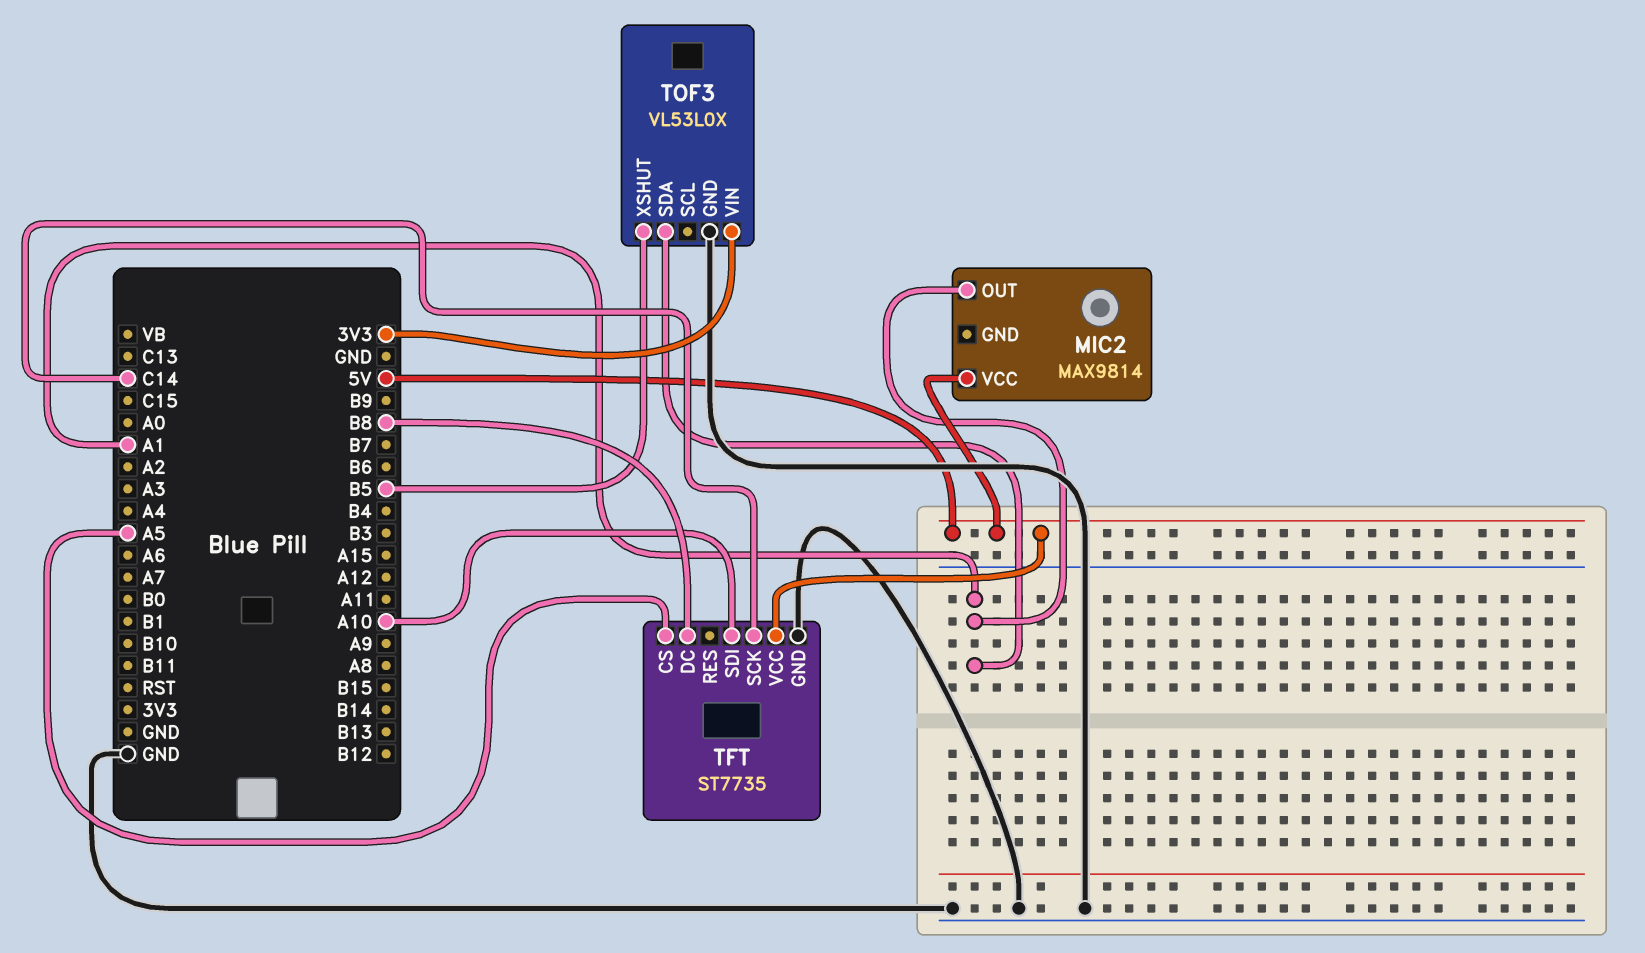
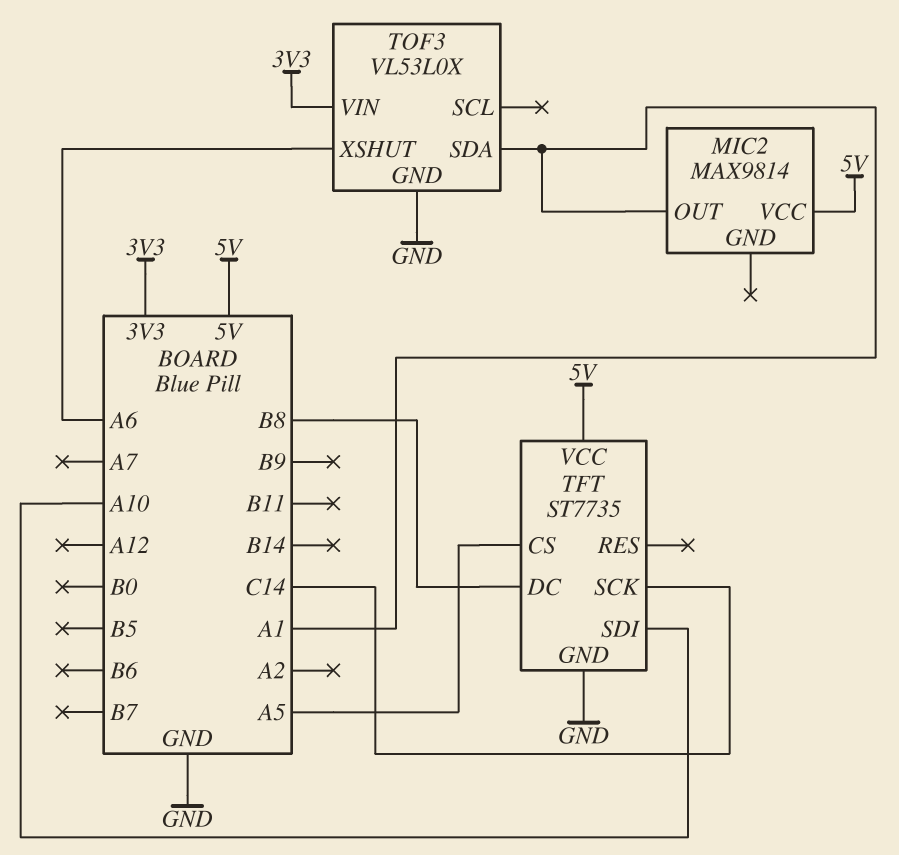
TOF3 pin XSHUT: B5 -> A6

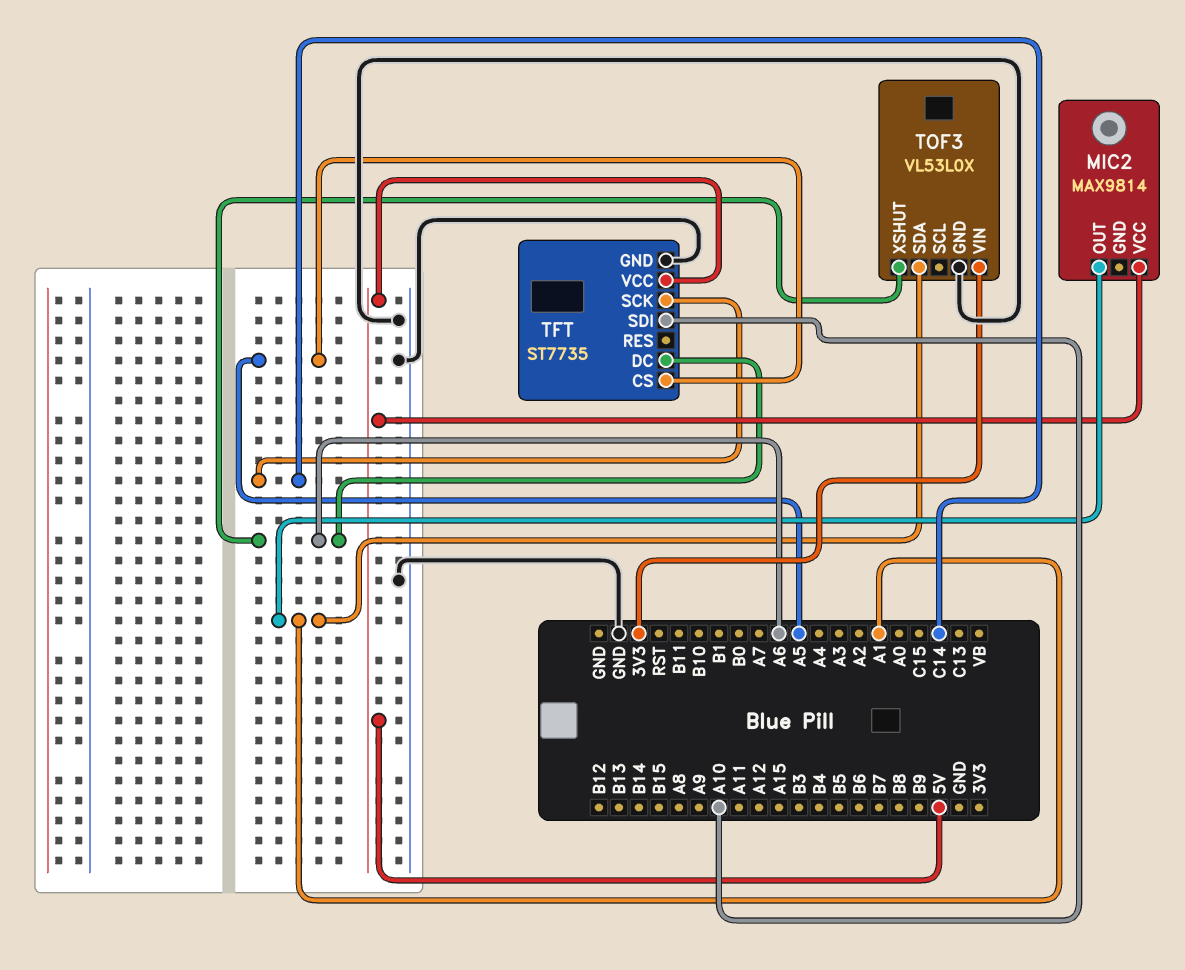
TFT pin DC: B8 -> A6

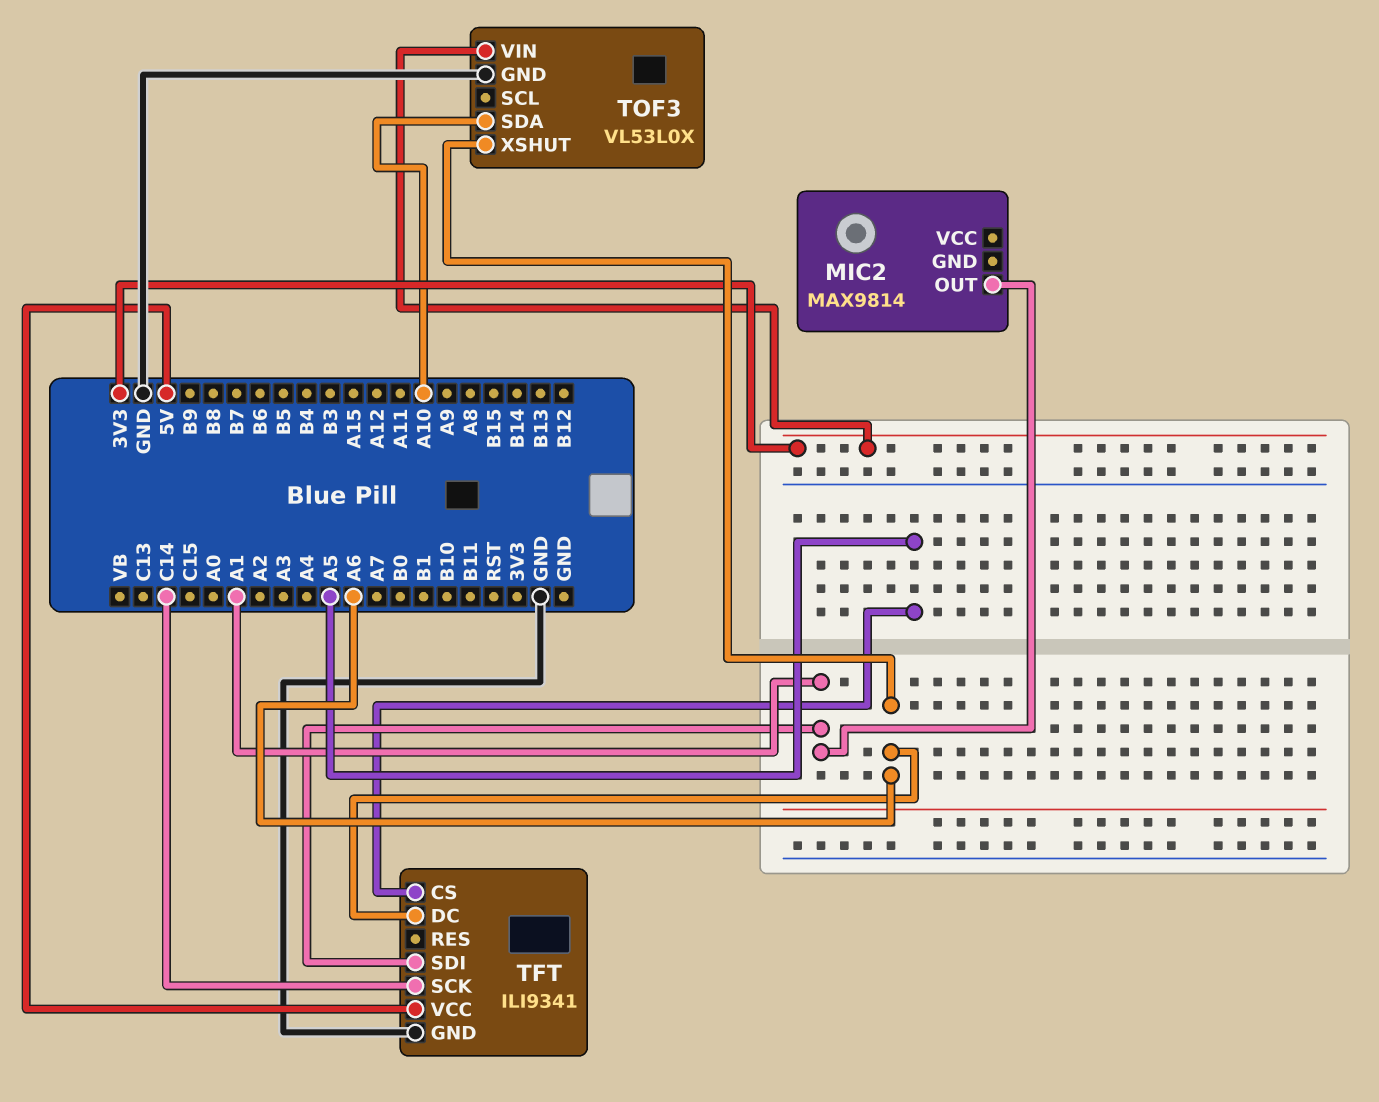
MIC2 pin VCC: 5V -> none
TFT: ST7735 -> ILI9341
TFT pin SDI: A10 -> A1
TOF3 pin SDA: A1 -> A10

